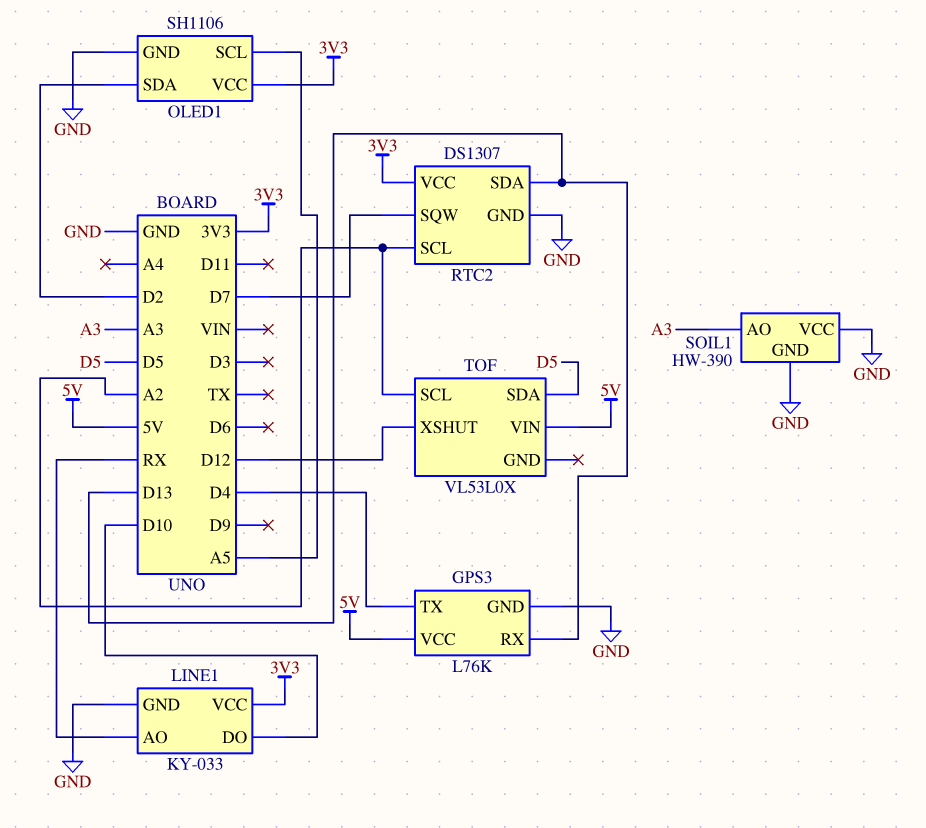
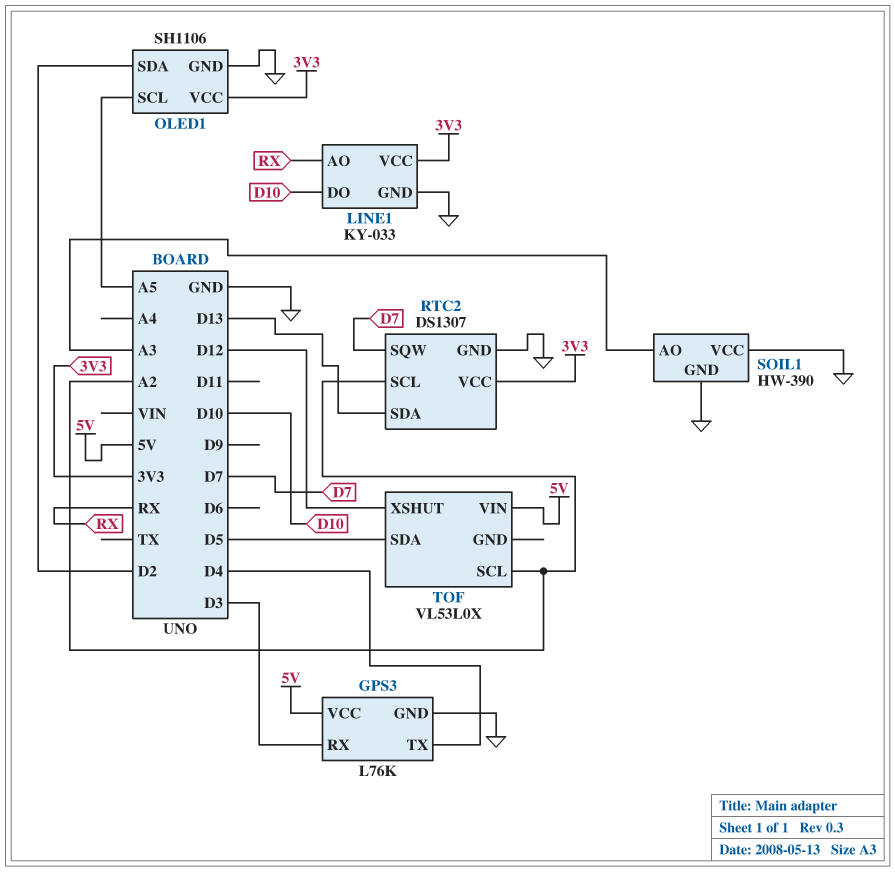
GPS3 pin RX: D13 -> D3

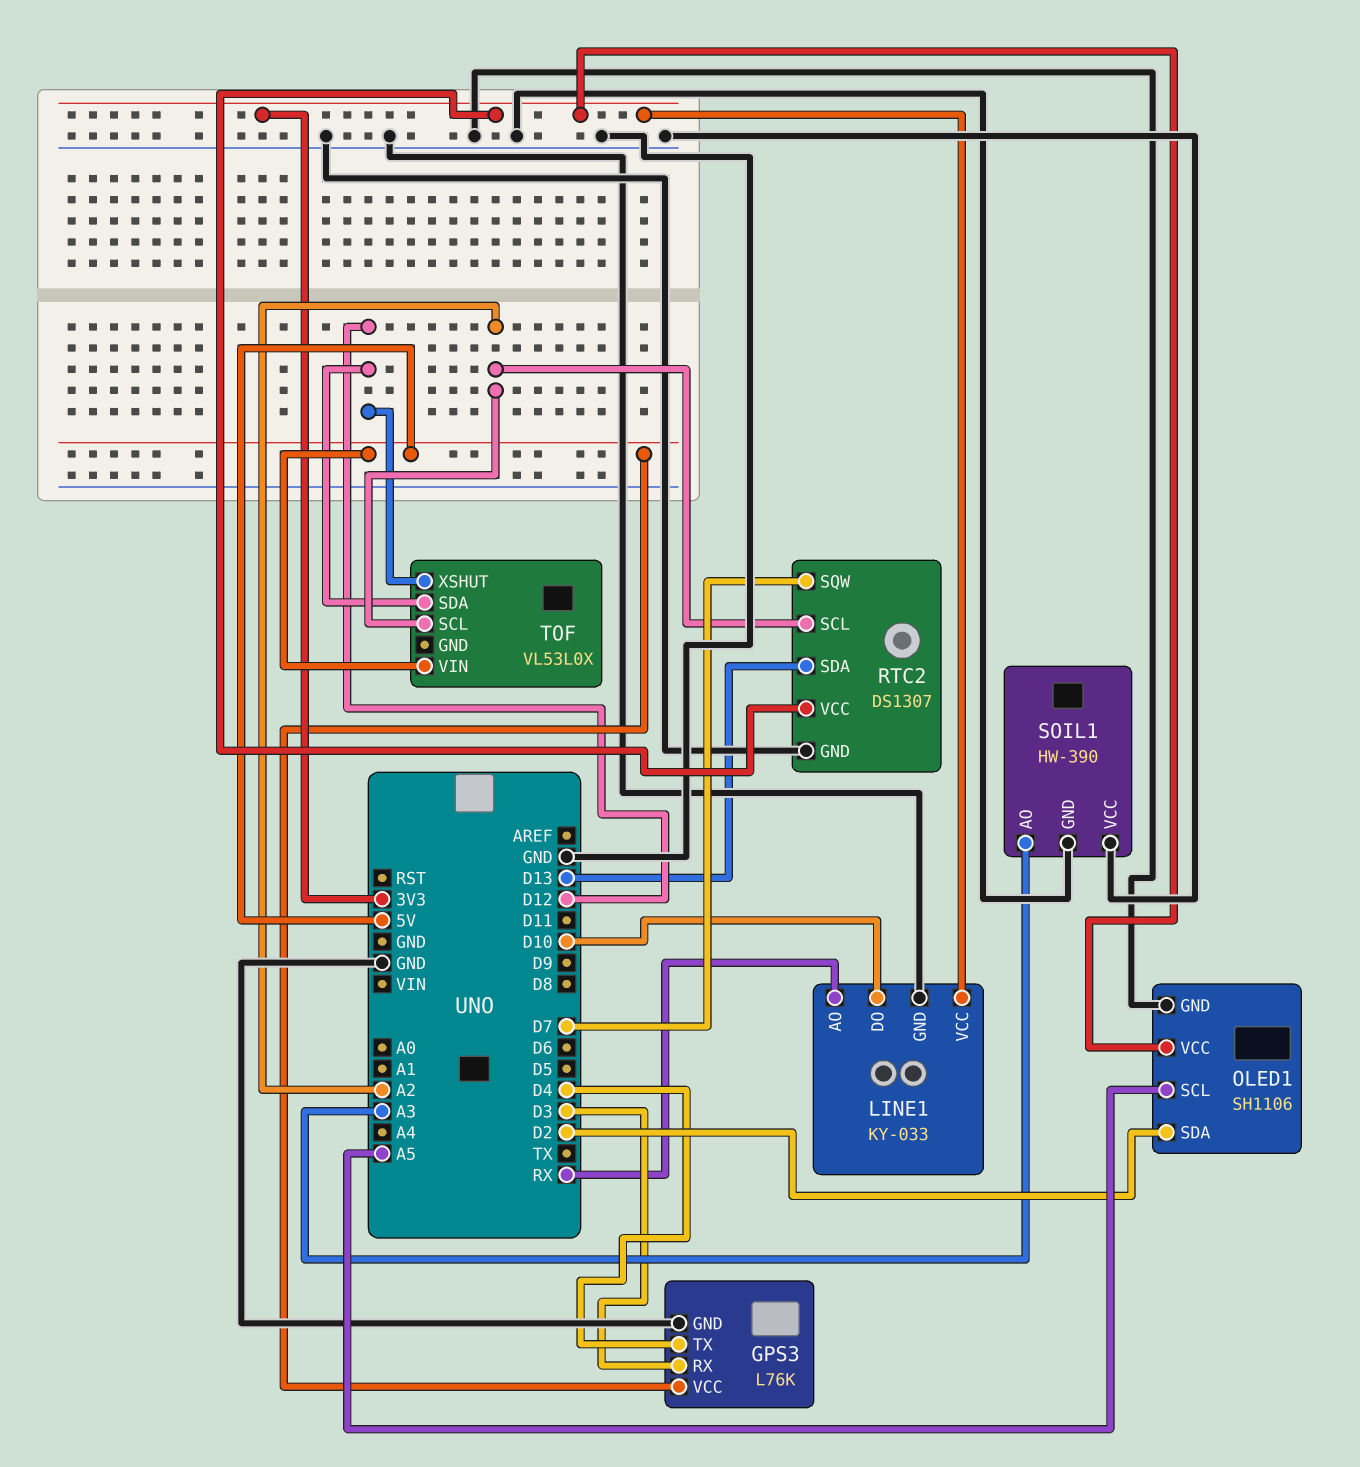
TOF pin SDA: D5 -> D12

